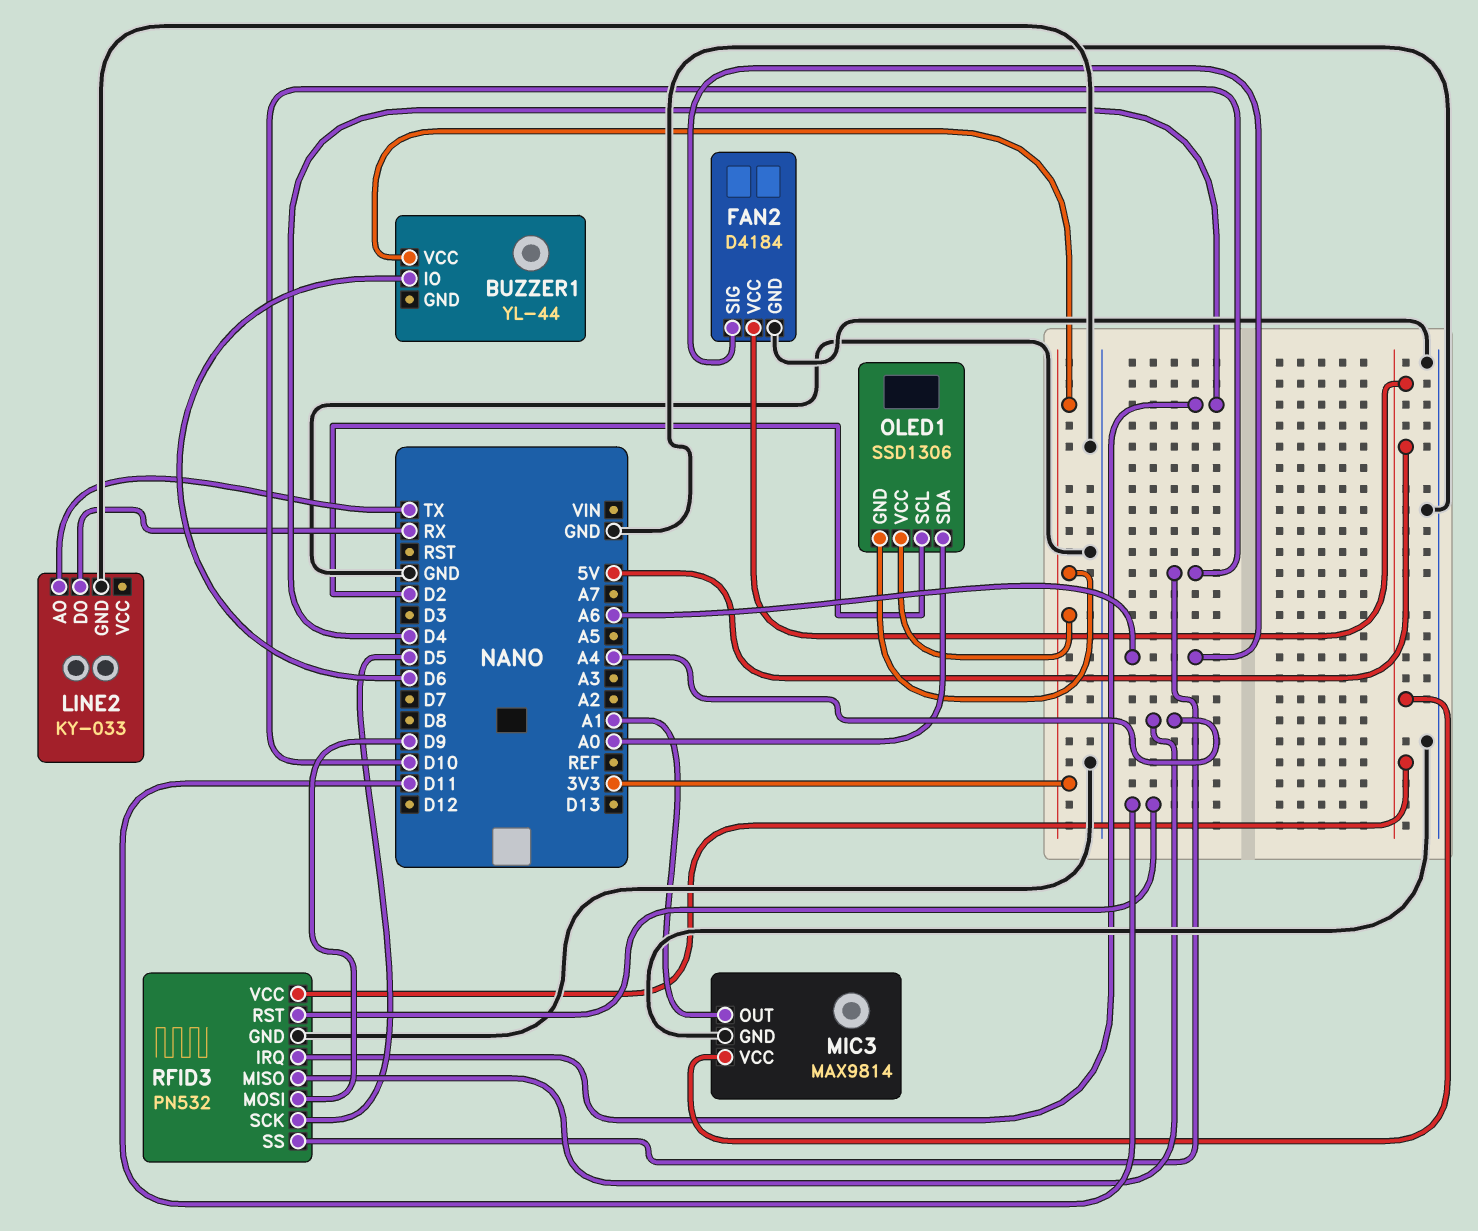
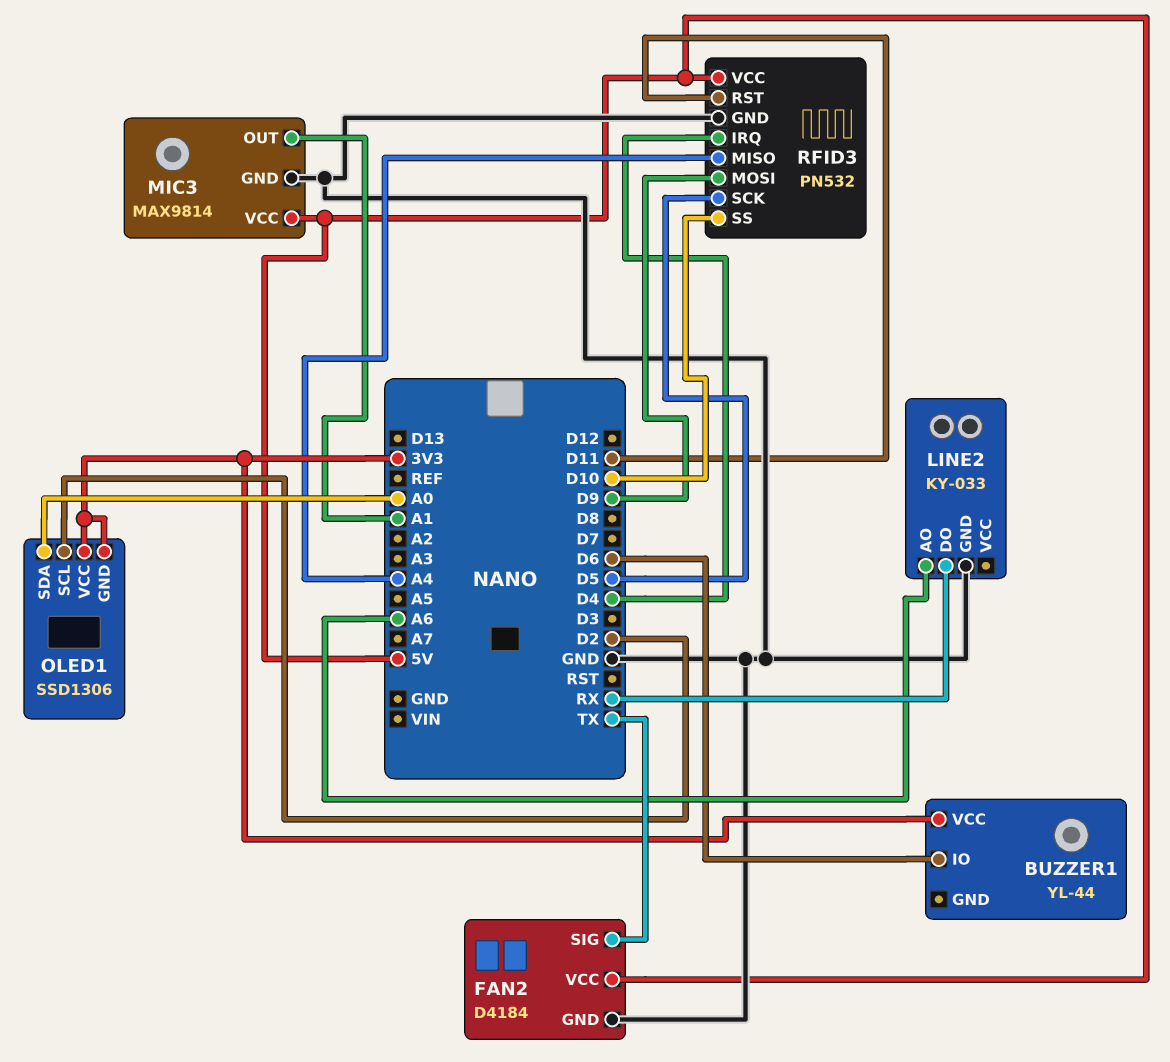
FAN2 pin SIG: A6 -> TX
LINE2 pin AO: TX -> A6

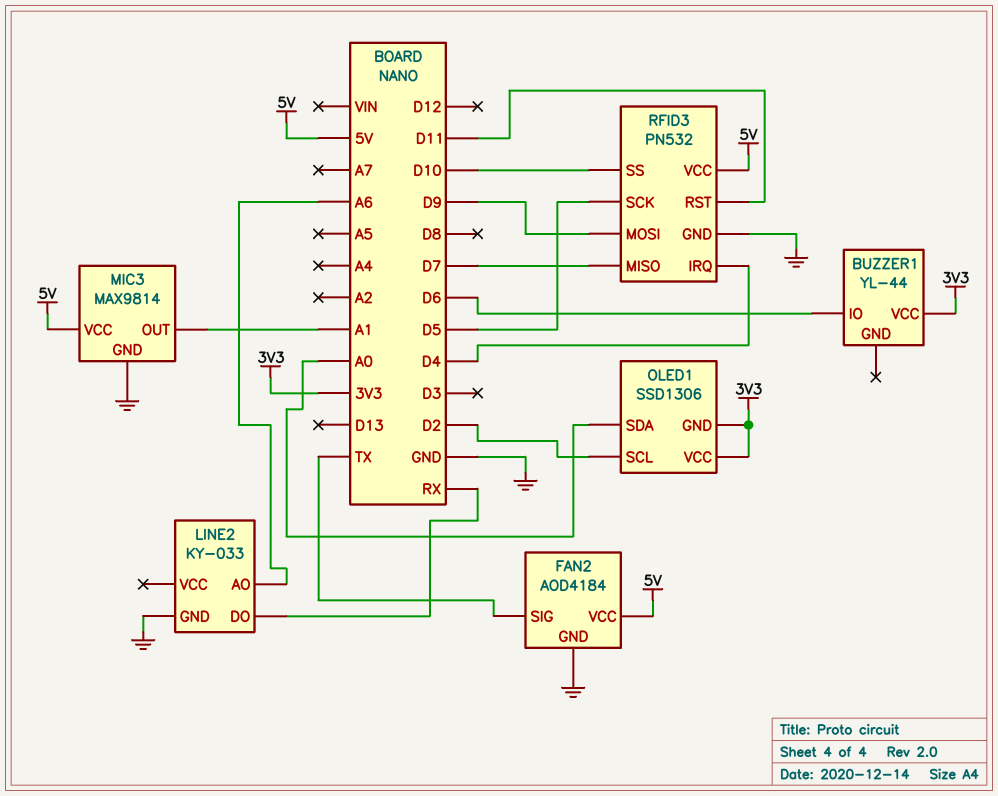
FAN2: D4184 -> AOD4184
RFID3 pin MISO: A4 -> D7

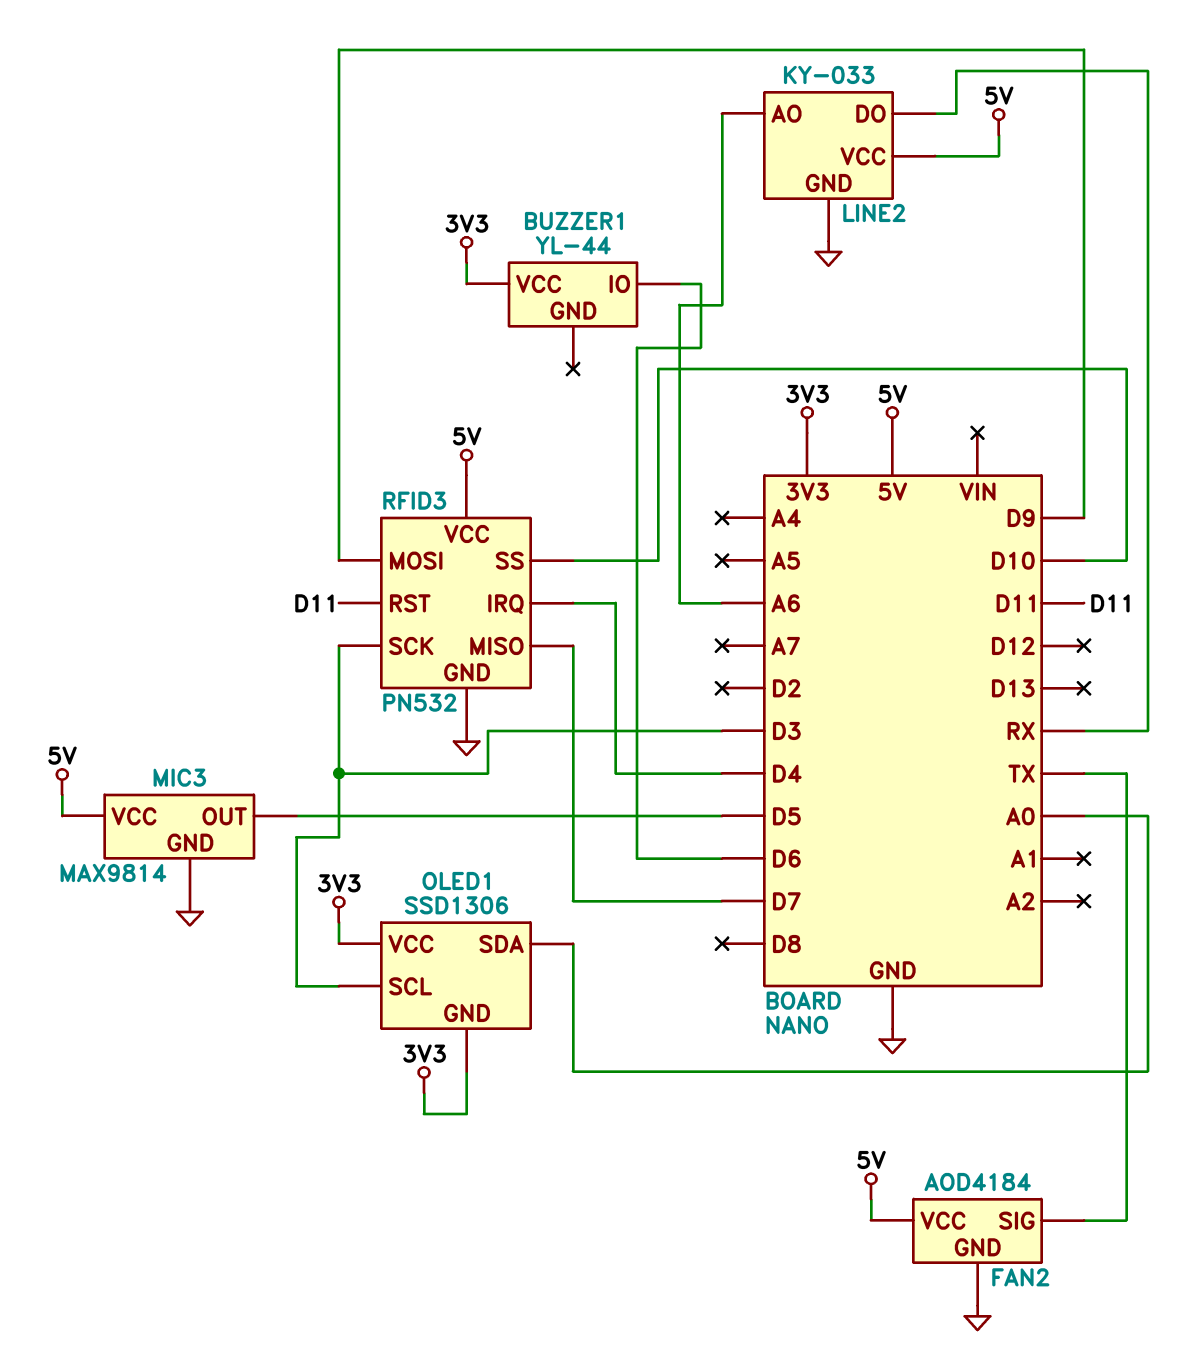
LINE2 pin VCC: none -> 5V
MIC3 pin OUT: A1 -> D5
OLED1 pin SCL: D2 -> D3
RFID3 pin SCK: D5 -> D3

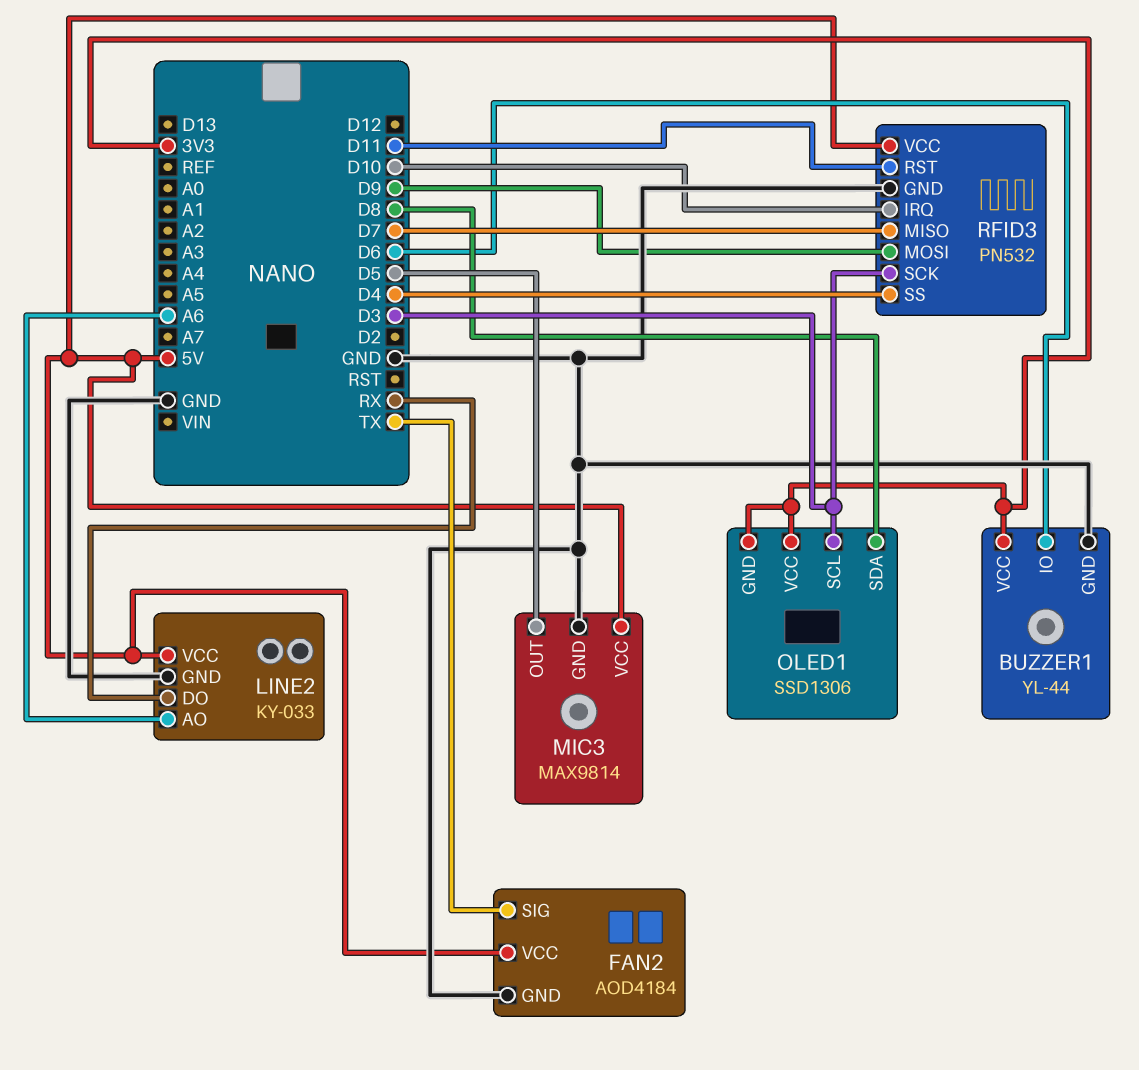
BUZZER1 pin GND: none -> GND
OLED1 pin SDA: A0 -> D8
RFID3 pin IRQ: D4 -> D10
RFID3 pin SS: D10 -> D4

